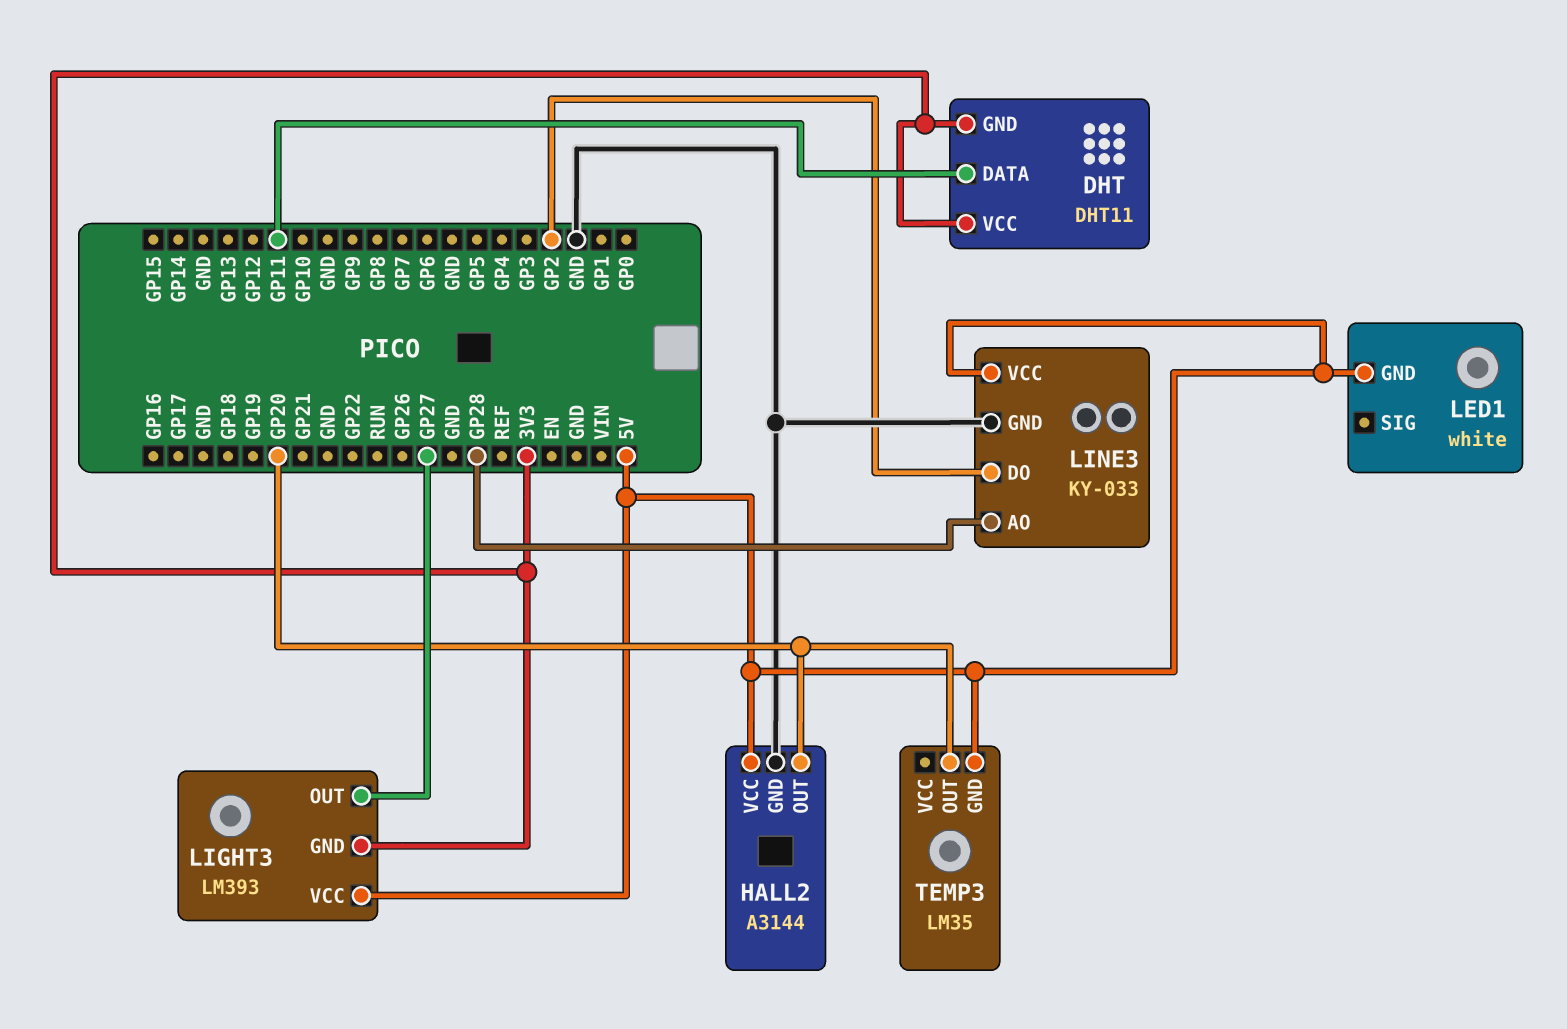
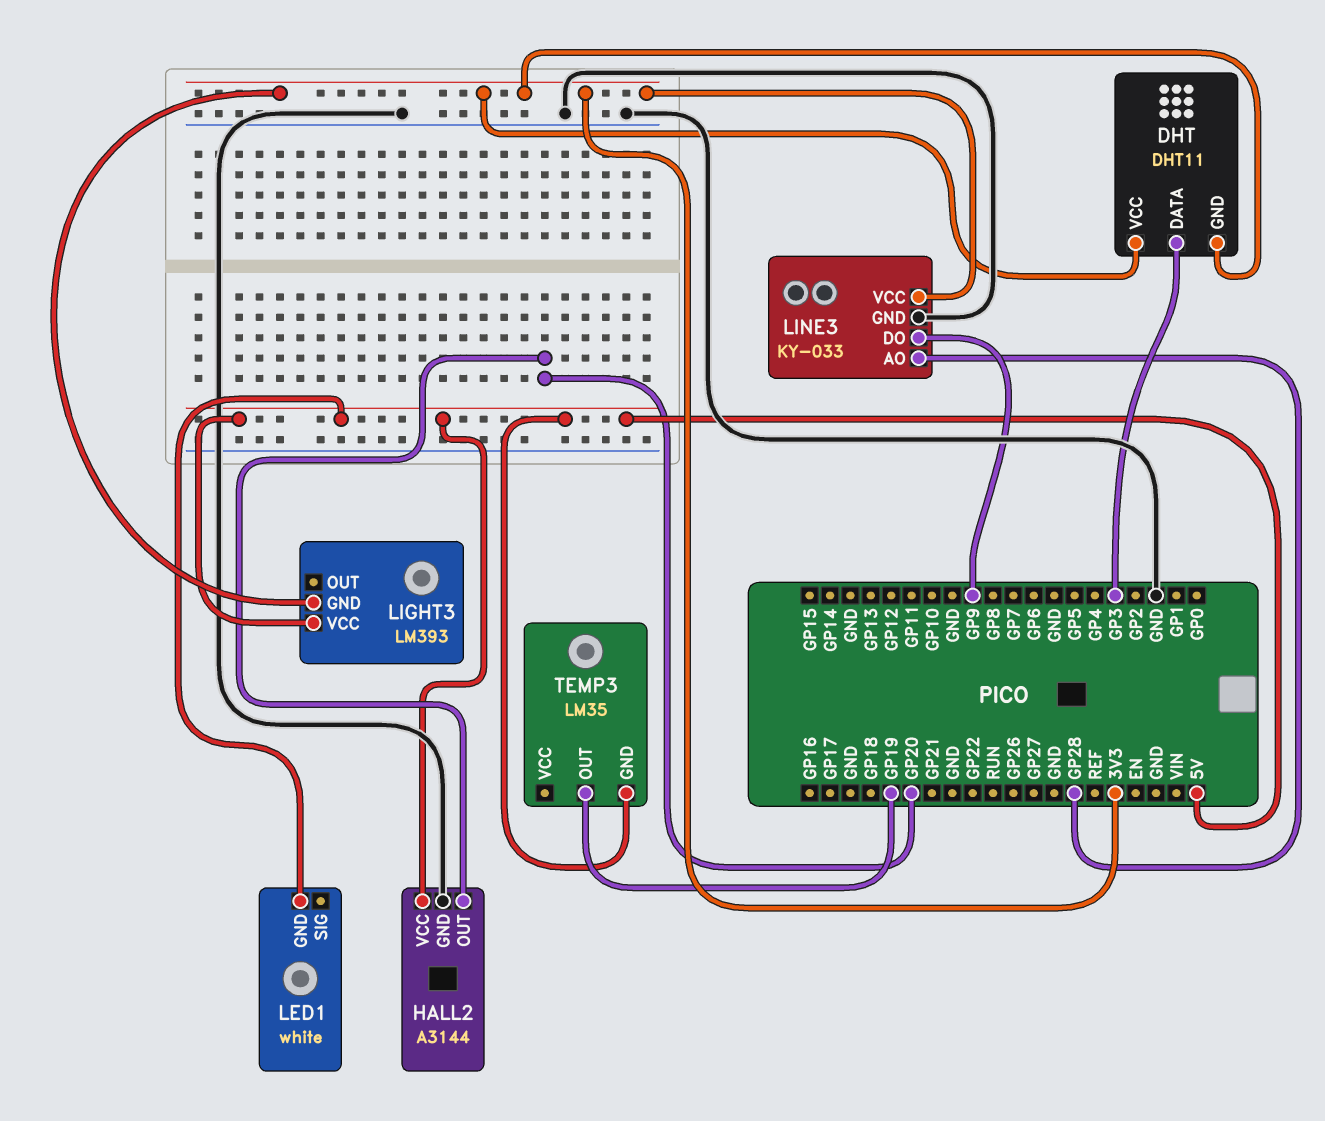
DHT pin DATA: GP11 -> GP3
LIGHT3 pin OUT: GP27 -> none
LINE3 pin DO: GP2 -> GP9
LINE3 pin VCC: 5V -> 3V3
TEMP3 pin OUT: GP20 -> GP19

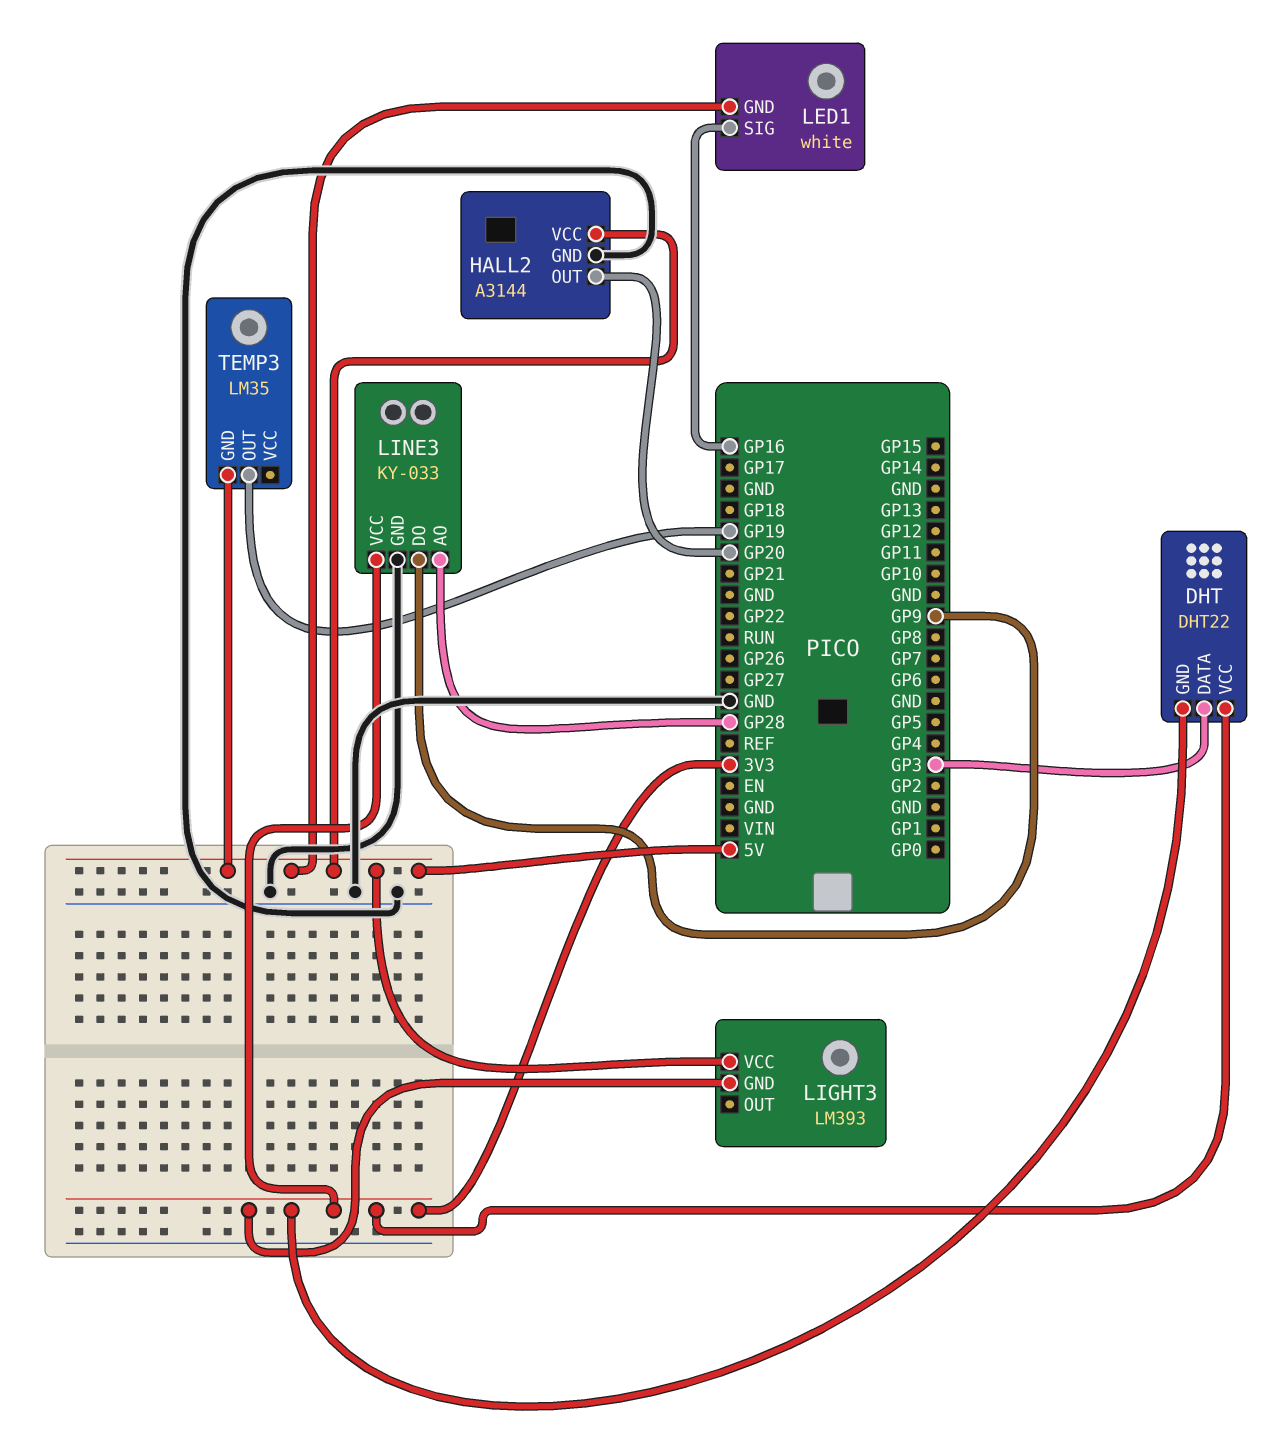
DHT: DHT11 -> DHT22
LED1 pin SIG: none -> GP16

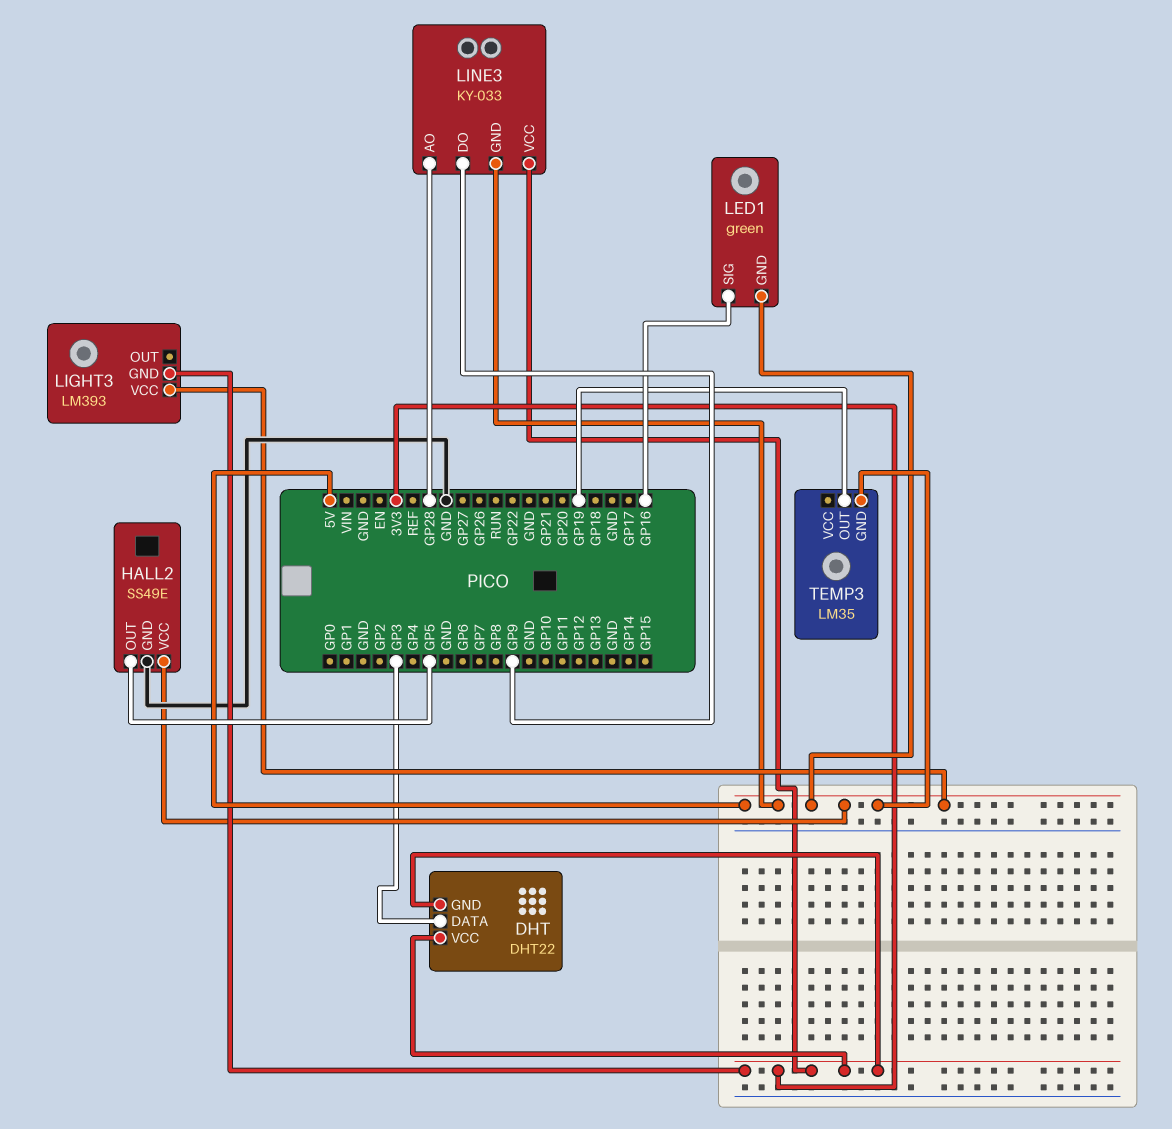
HALL2: A3144 -> SS49E
HALL2 pin OUT: GP20 -> GP5
LED1: white -> green
LINE3 pin GND: GND -> 5V

